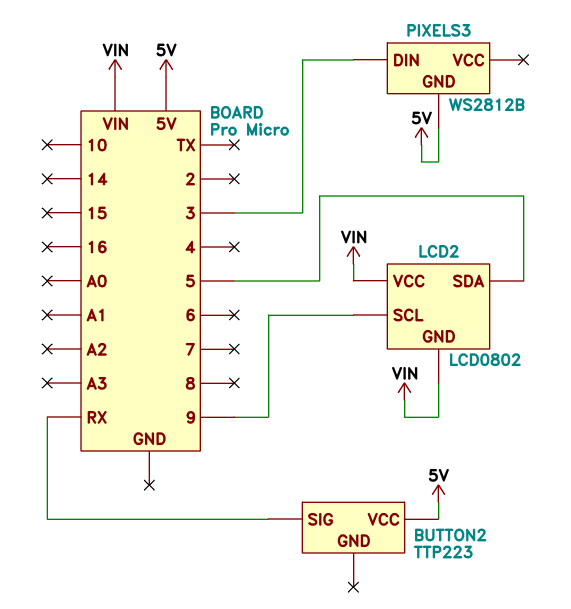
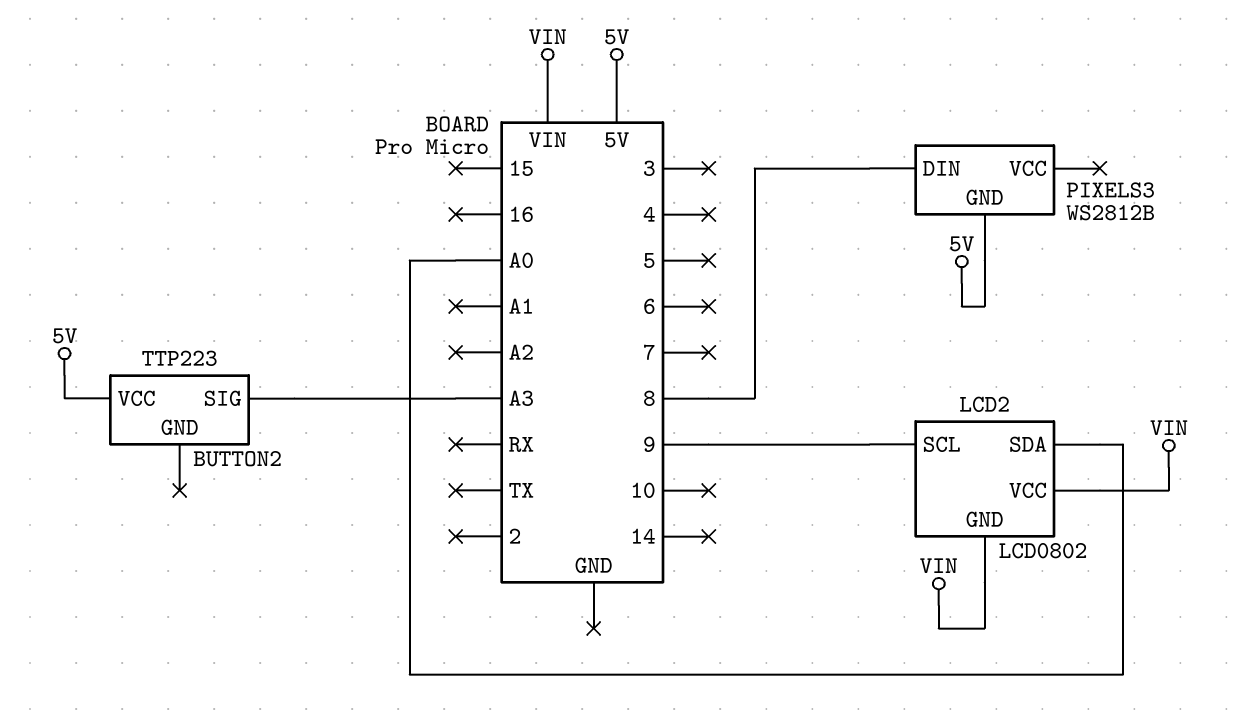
BUTTON2 pin SIG: RX -> A3
LCD2 pin SDA: 5 -> A0
PIXELS3 pin DIN: 3 -> 8

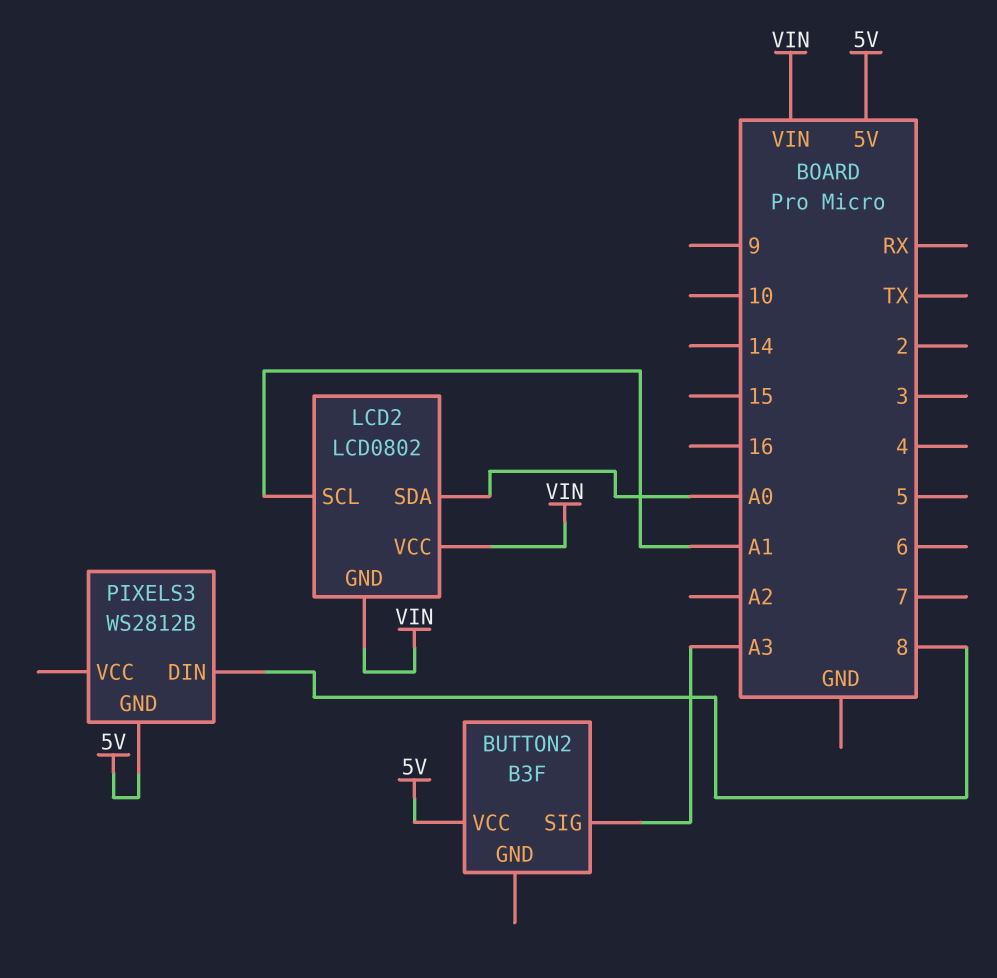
BUTTON2: TTP223 -> B3F
LCD2 pin SCL: 9 -> A1

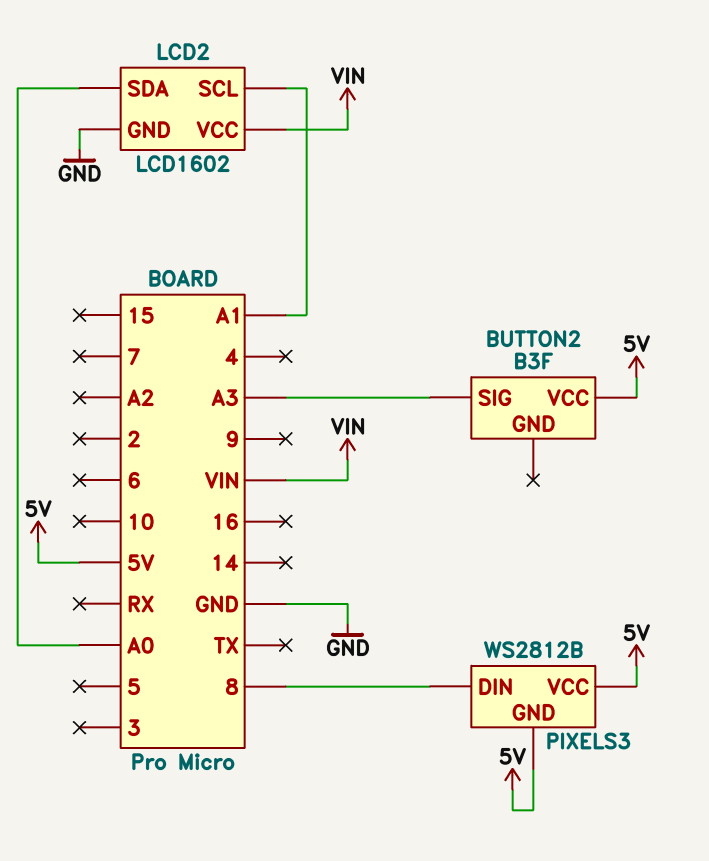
LCD2: LCD0802 -> LCD1602
LCD2 pin GND: VIN -> GND
PIXELS3 pin VCC: none -> 5V

